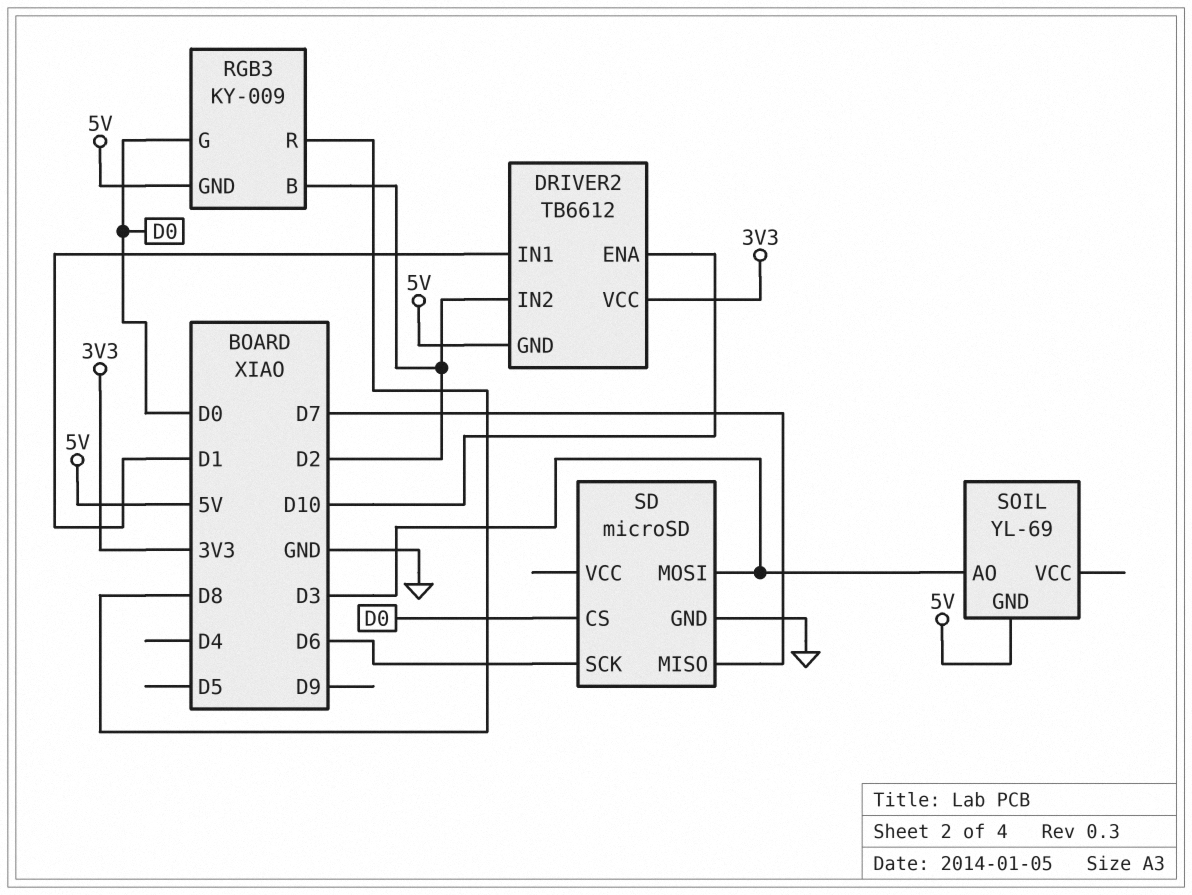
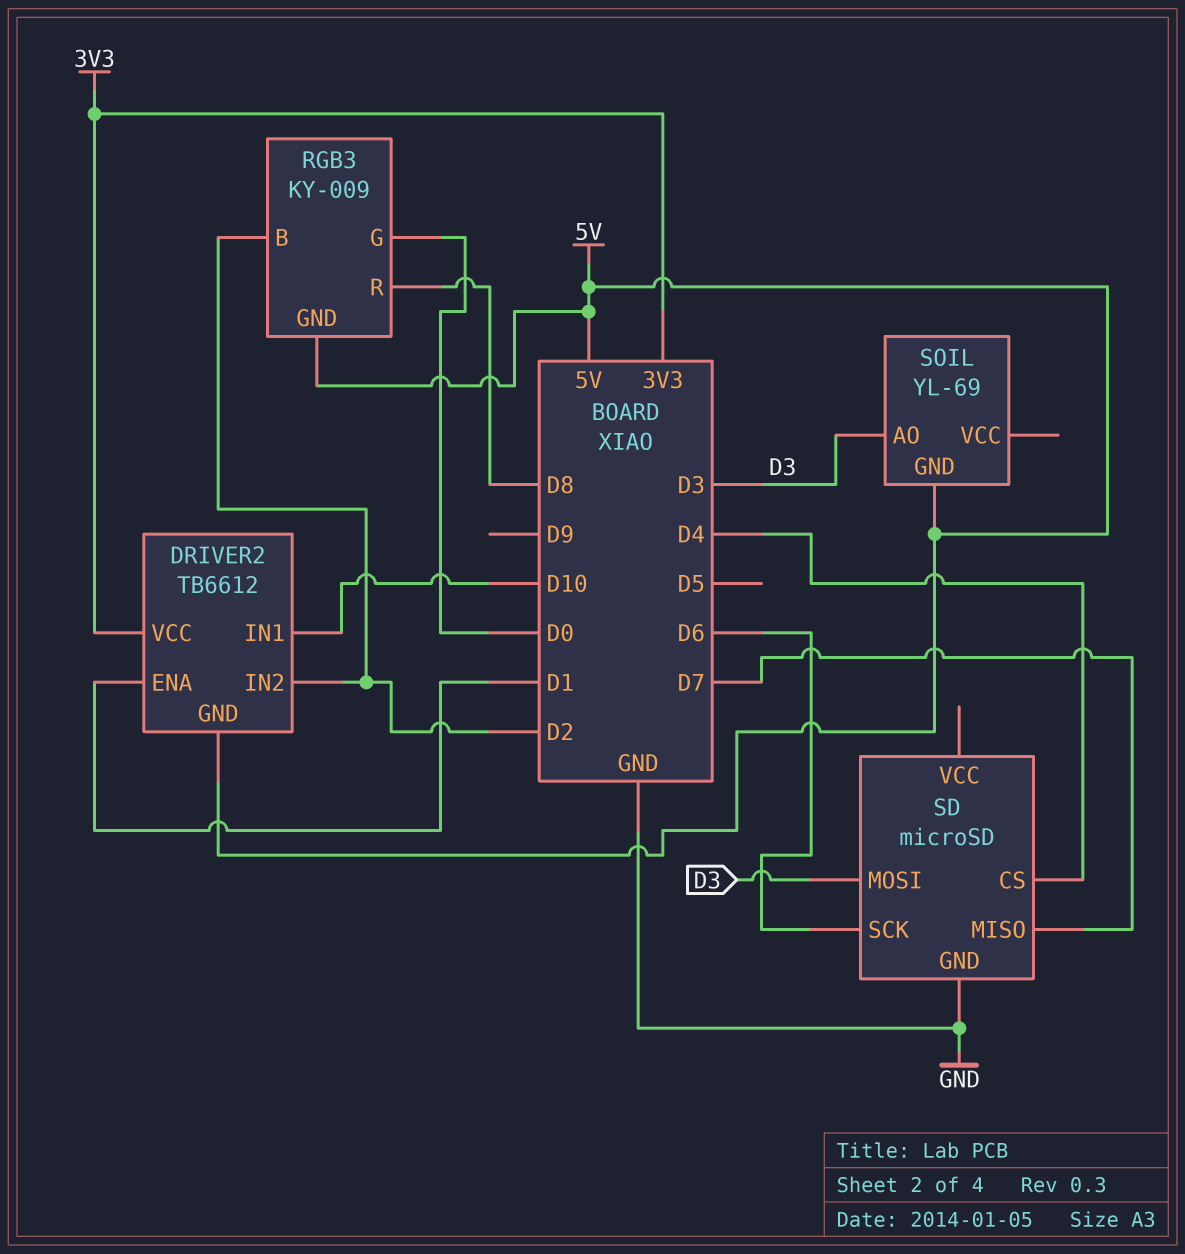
DRIVER2 pin ENA: D10 -> D1
DRIVER2 pin IN1: D1 -> D10
SD pin CS: D0 -> D4

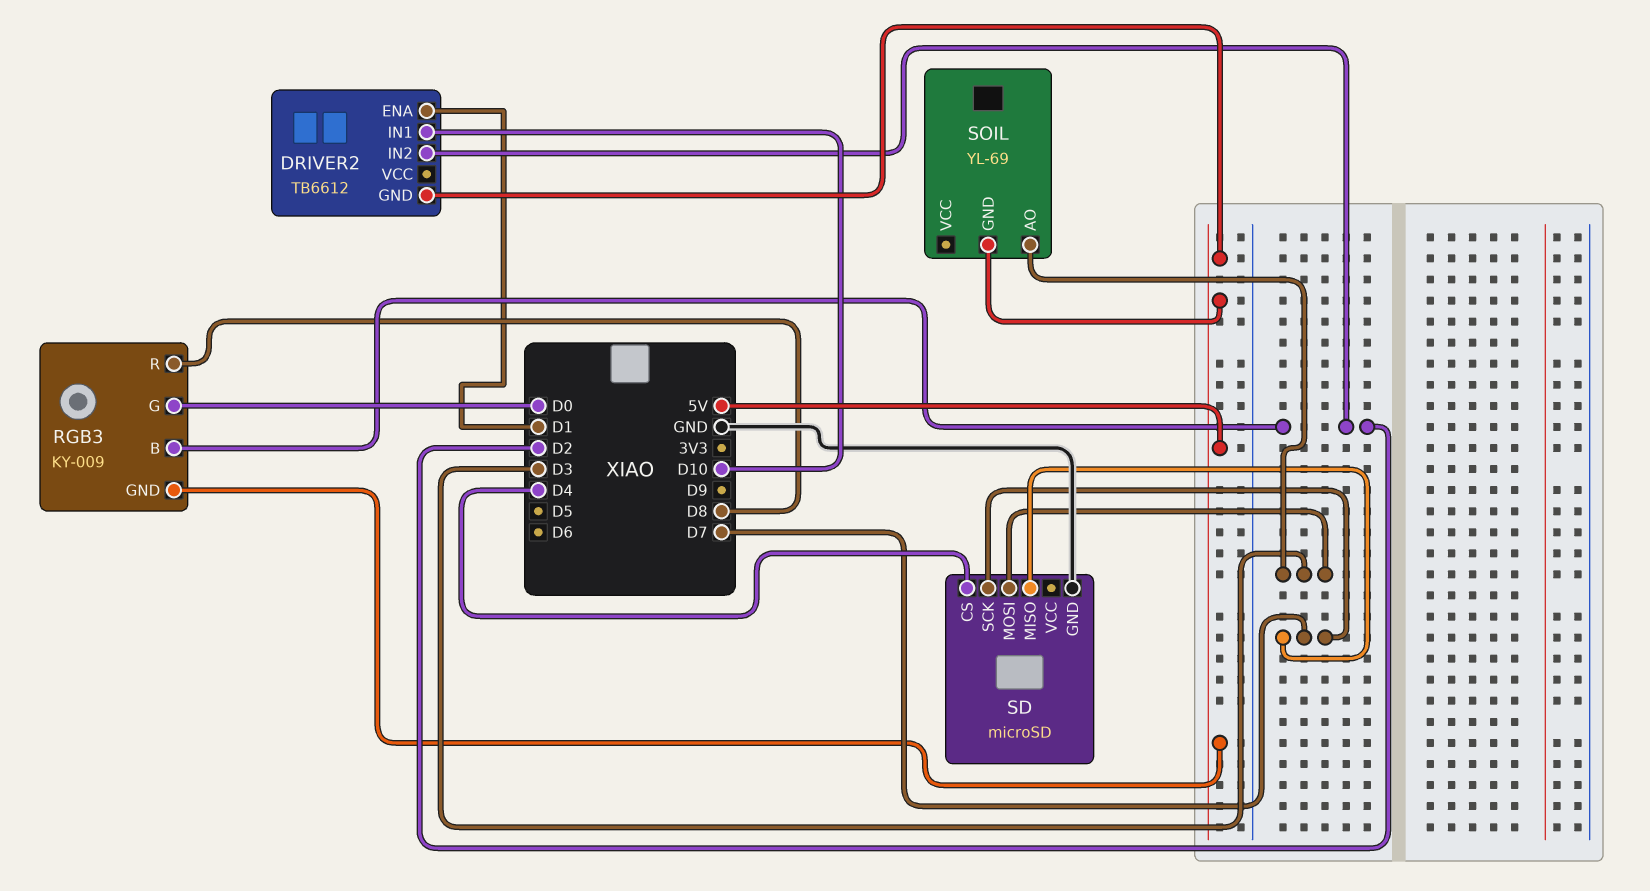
DRIVER2 pin VCC: 3V3 -> none
SD pin SCK: D6 -> D7

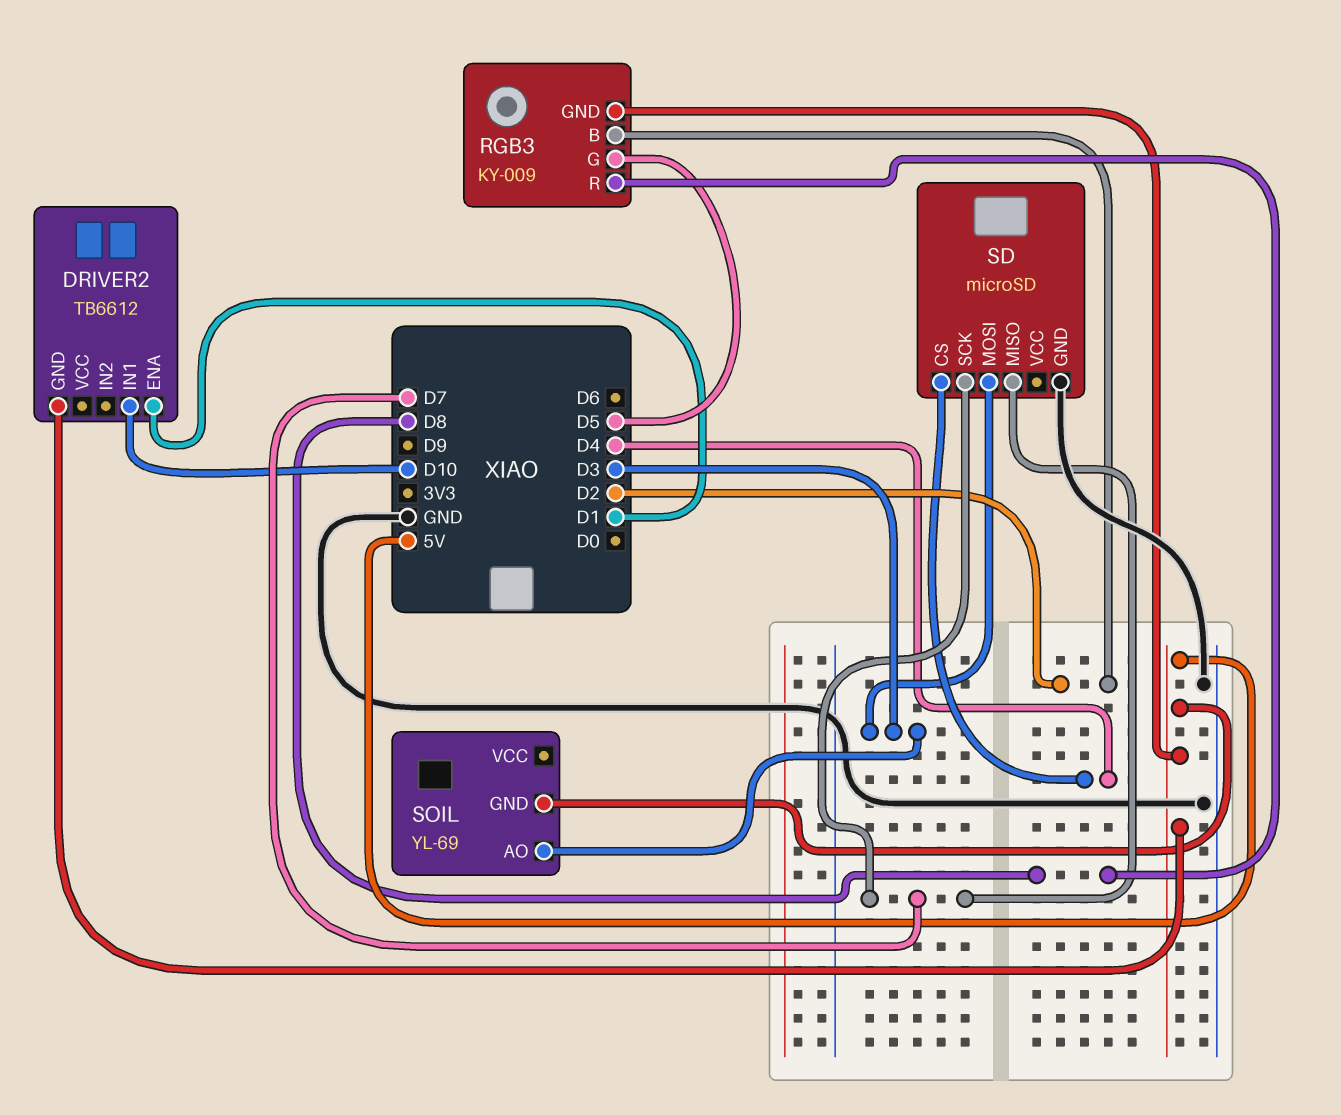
DRIVER2 pin IN2: D2 -> none
RGB3 pin G: D0 -> D5

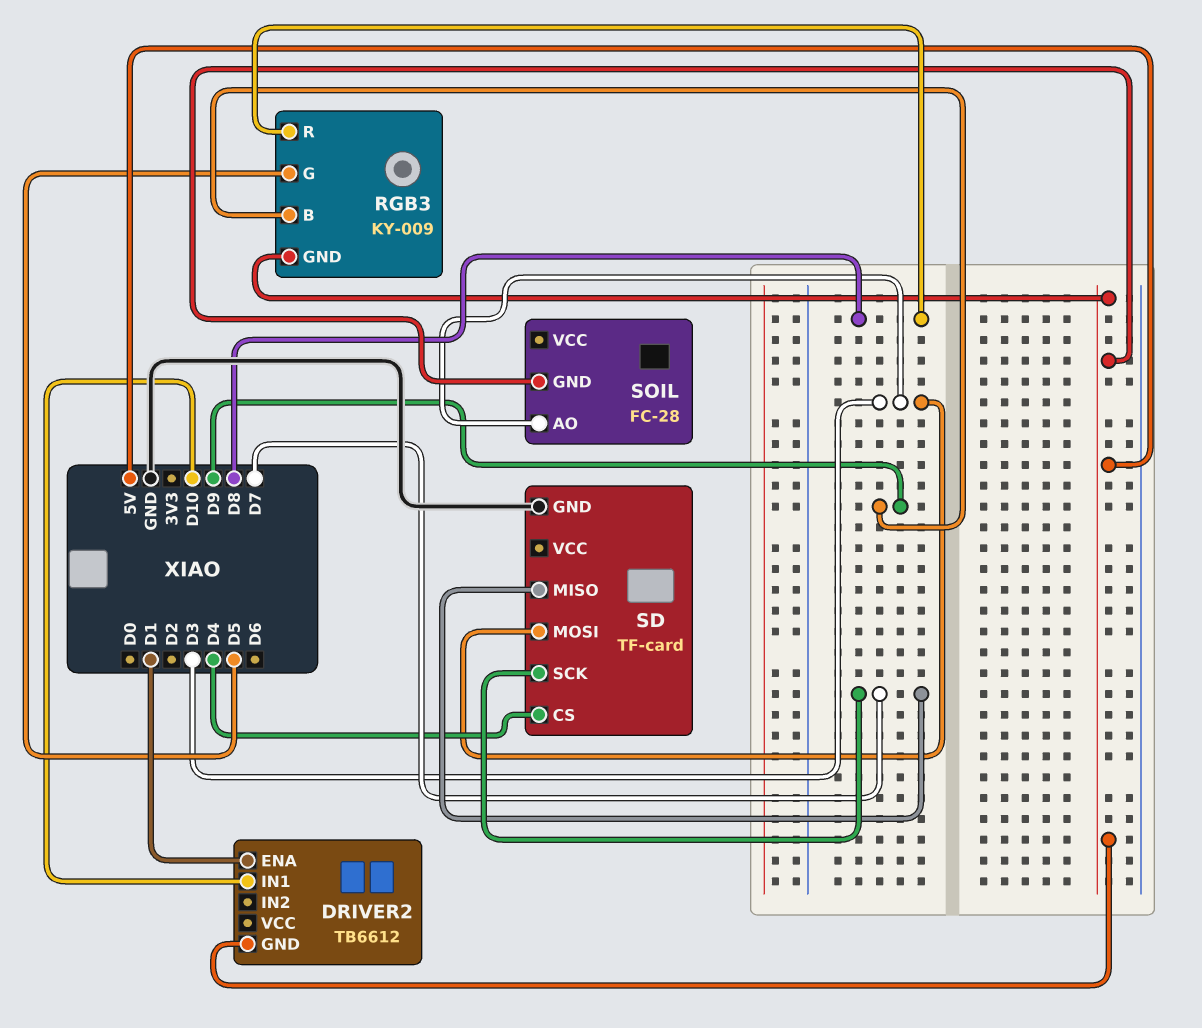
RGB3 pin B: D2 -> D9
SD: microSD -> TF-card
SOIL: YL-69 -> FC-28

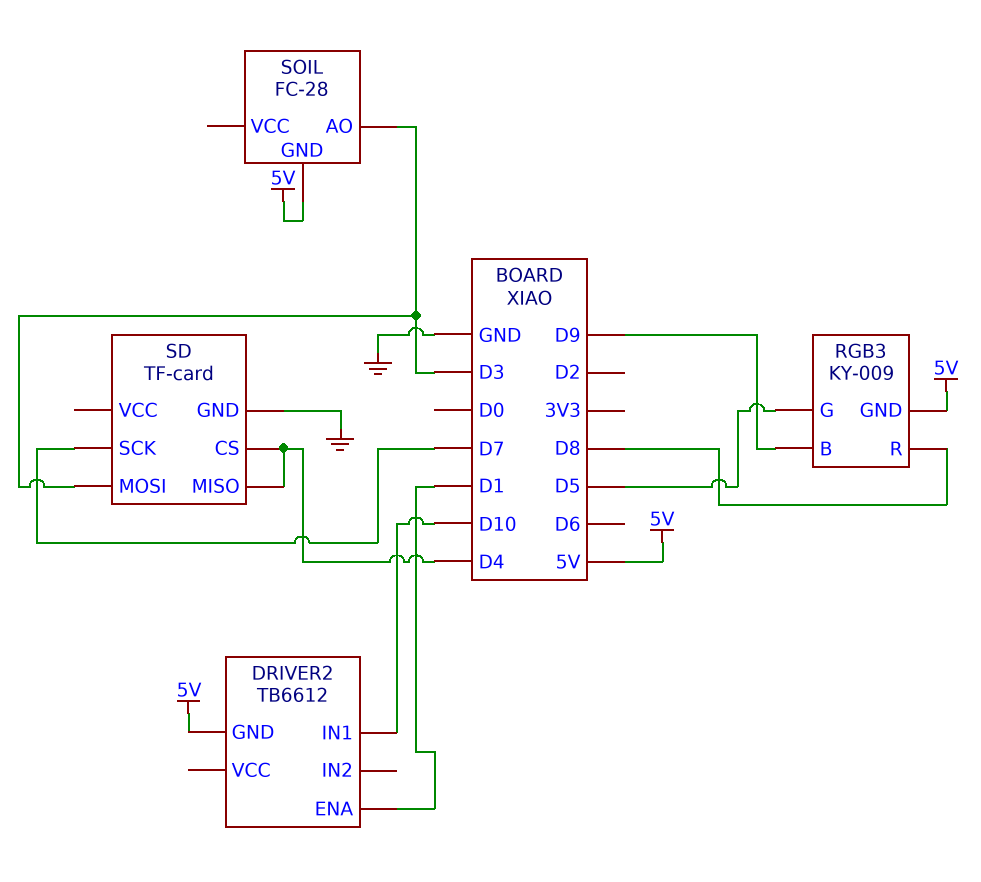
SD pin MISO: D7 -> D4

